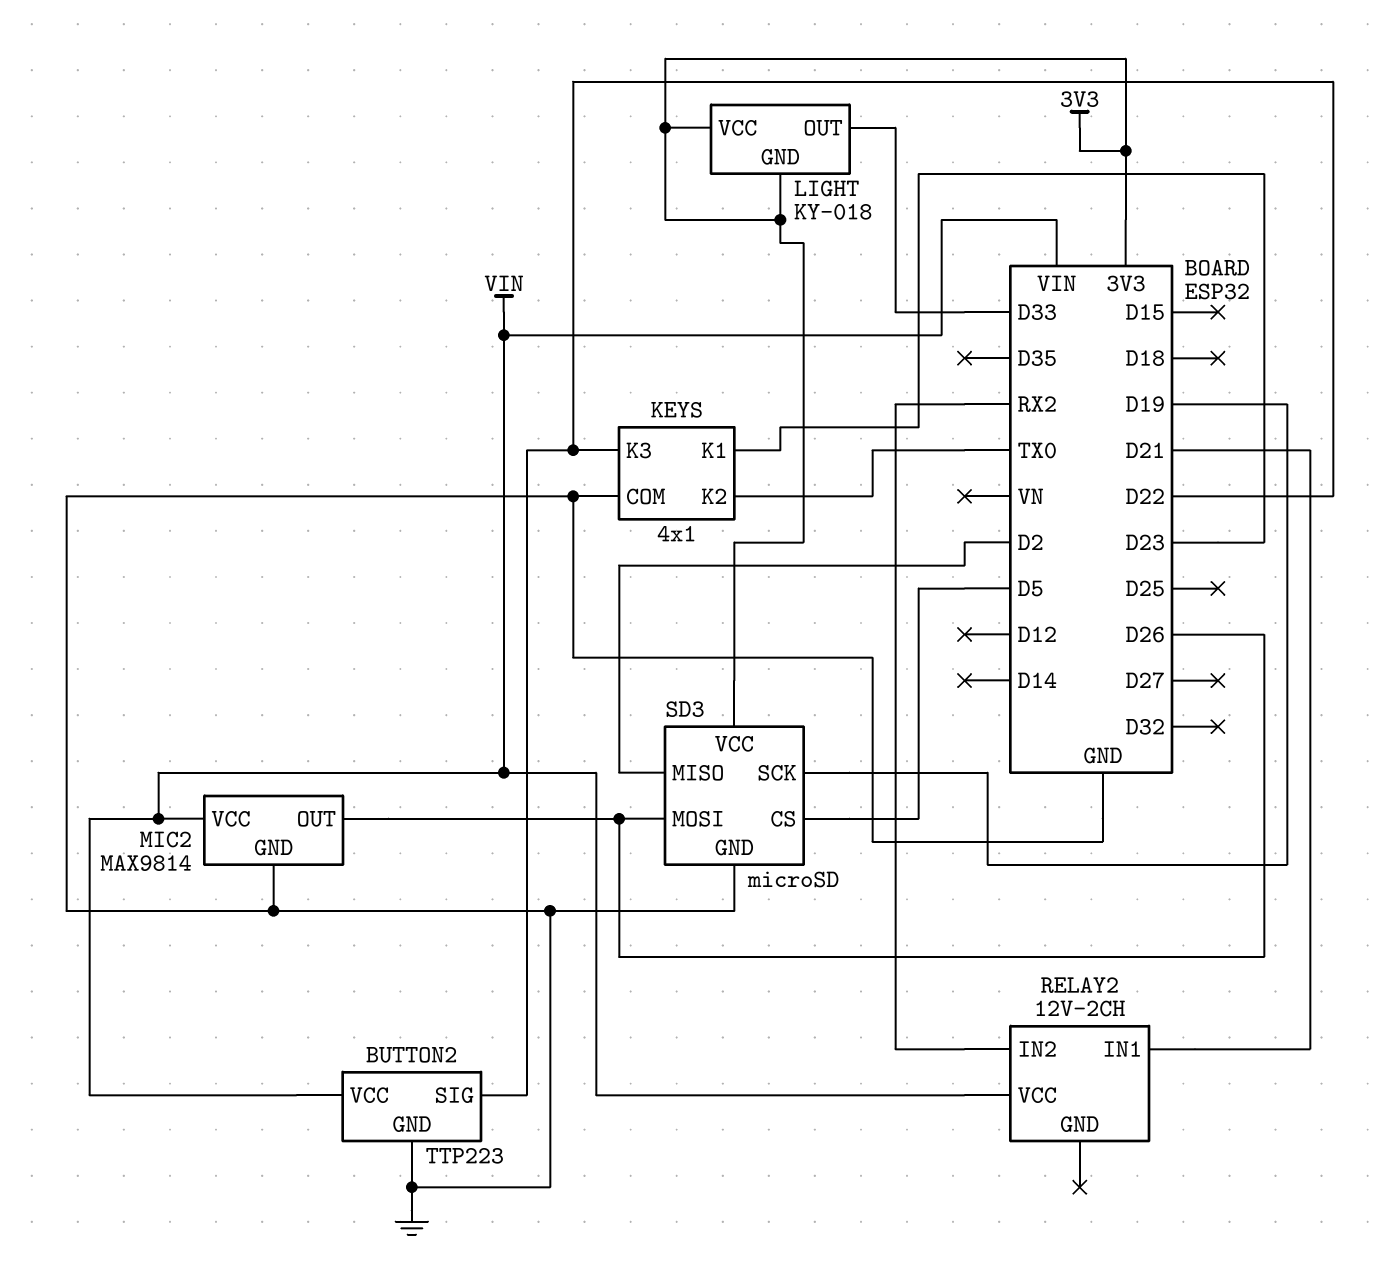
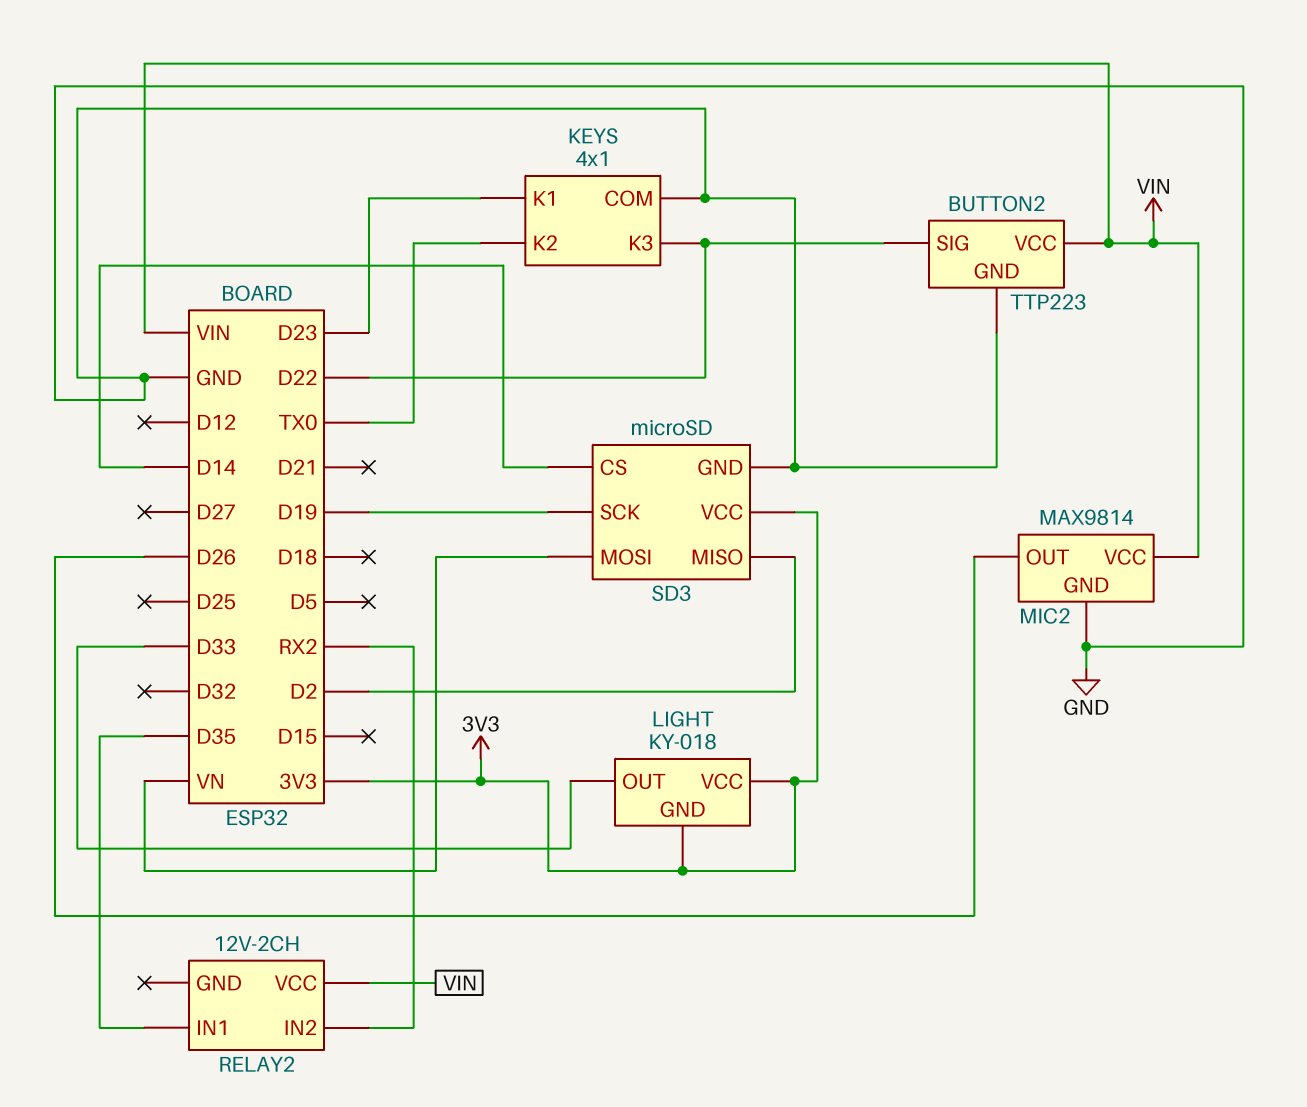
RELAY2 pin IN1: D21 -> D35
SD3 pin CS: D5 -> D14
SD3 pin MOSI: D26 -> VN

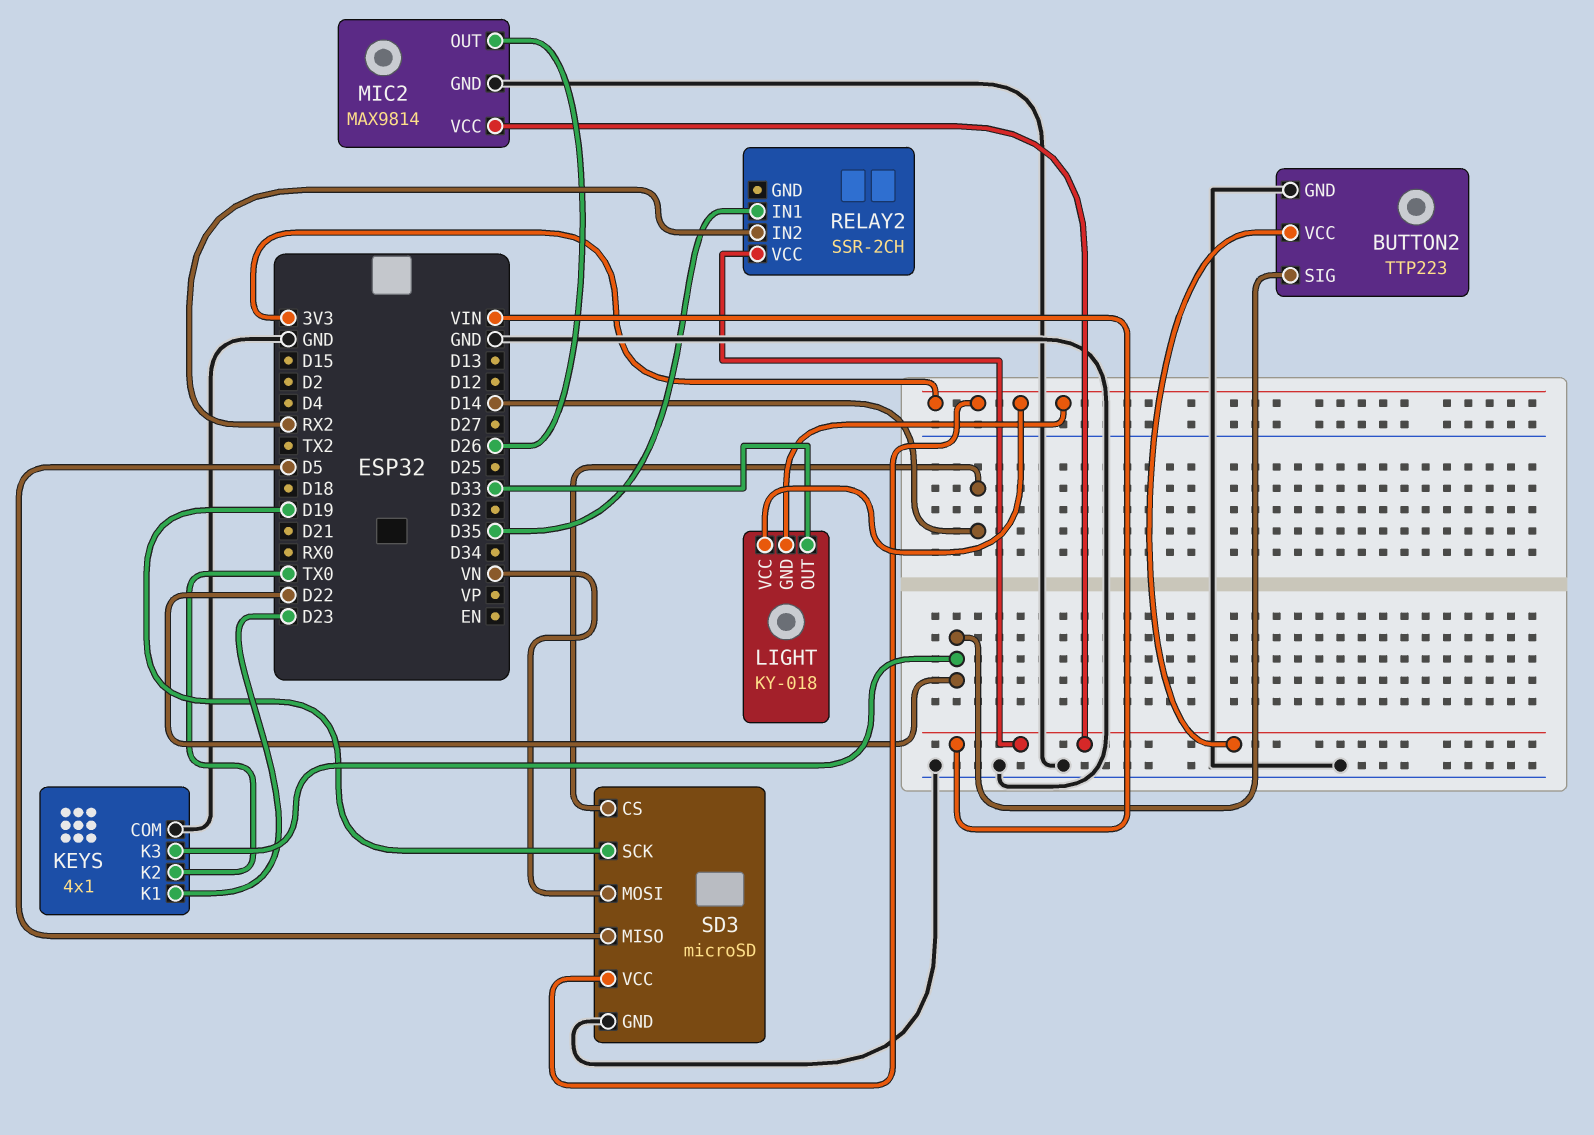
RELAY2: 12V-2CH -> SSR-2CH
SD3 pin MISO: D2 -> D5

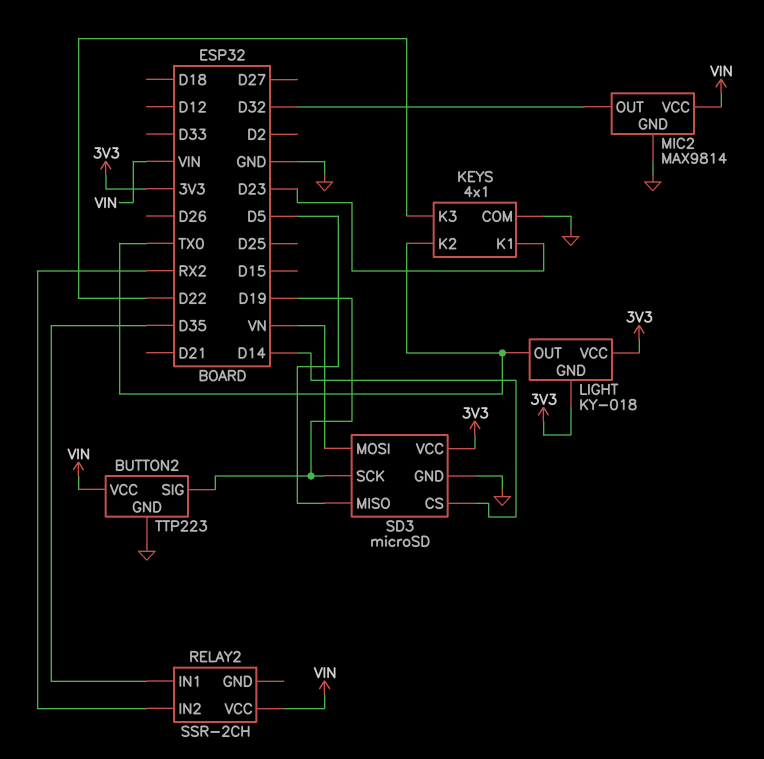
BUTTON2 pin SIG: D22 -> D19
LIGHT pin OUT: D33 -> TX0
MIC2 pin OUT: D26 -> D32

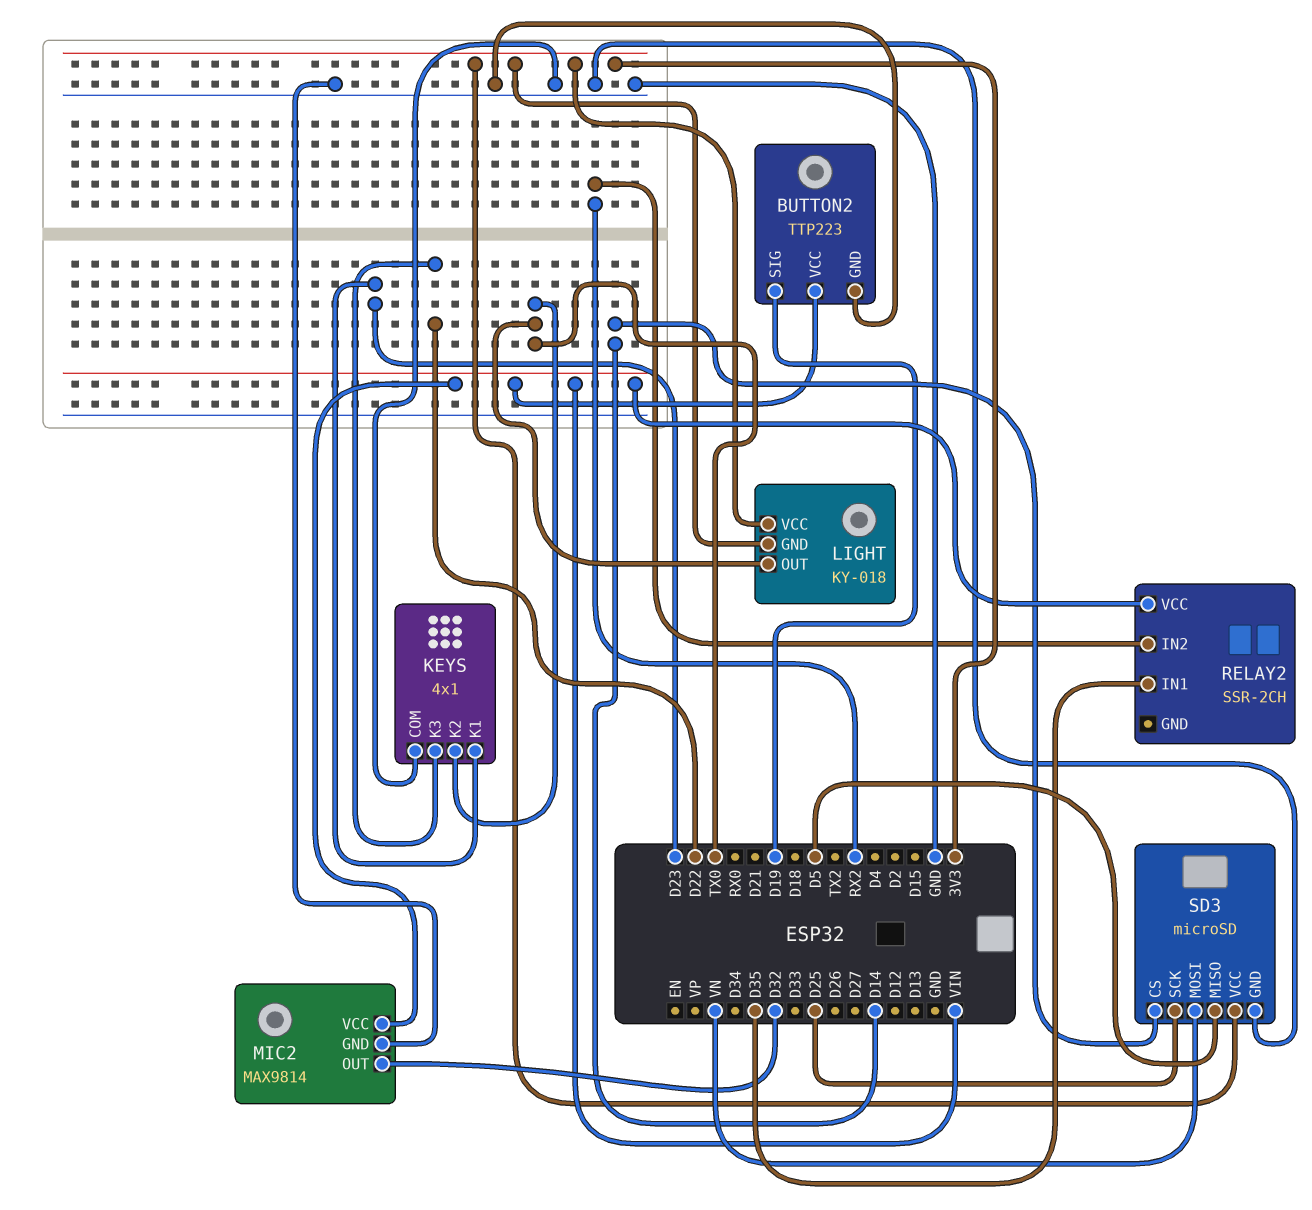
SD3 pin SCK: D19 -> D25

